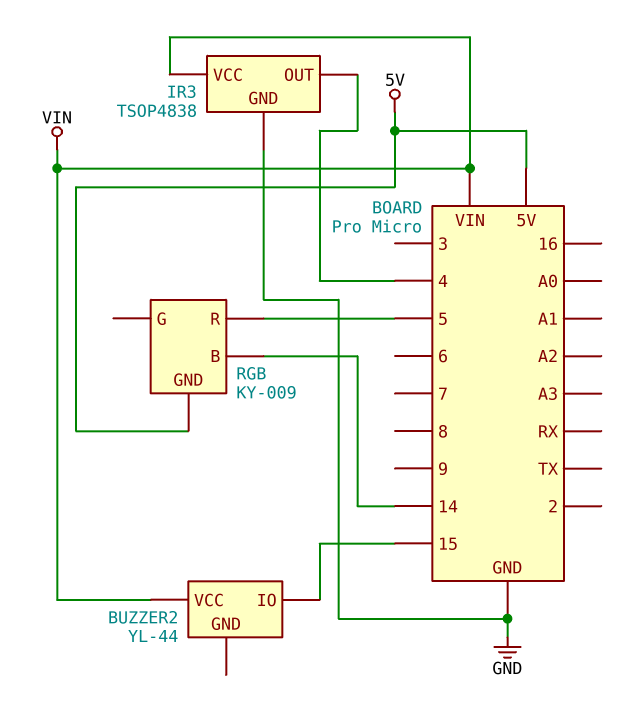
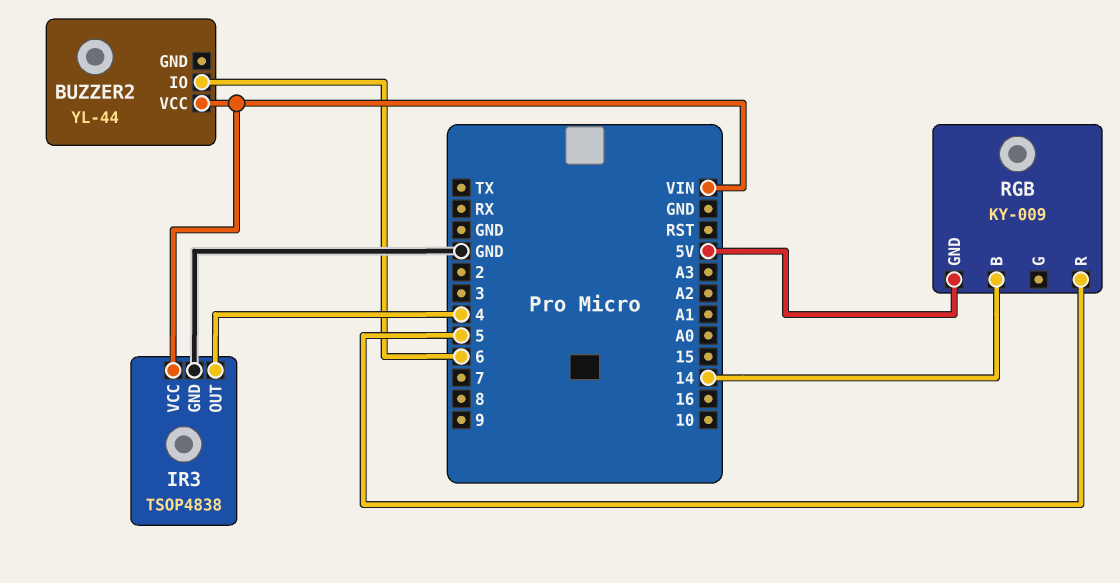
BUZZER2 pin IO: 15 -> 6

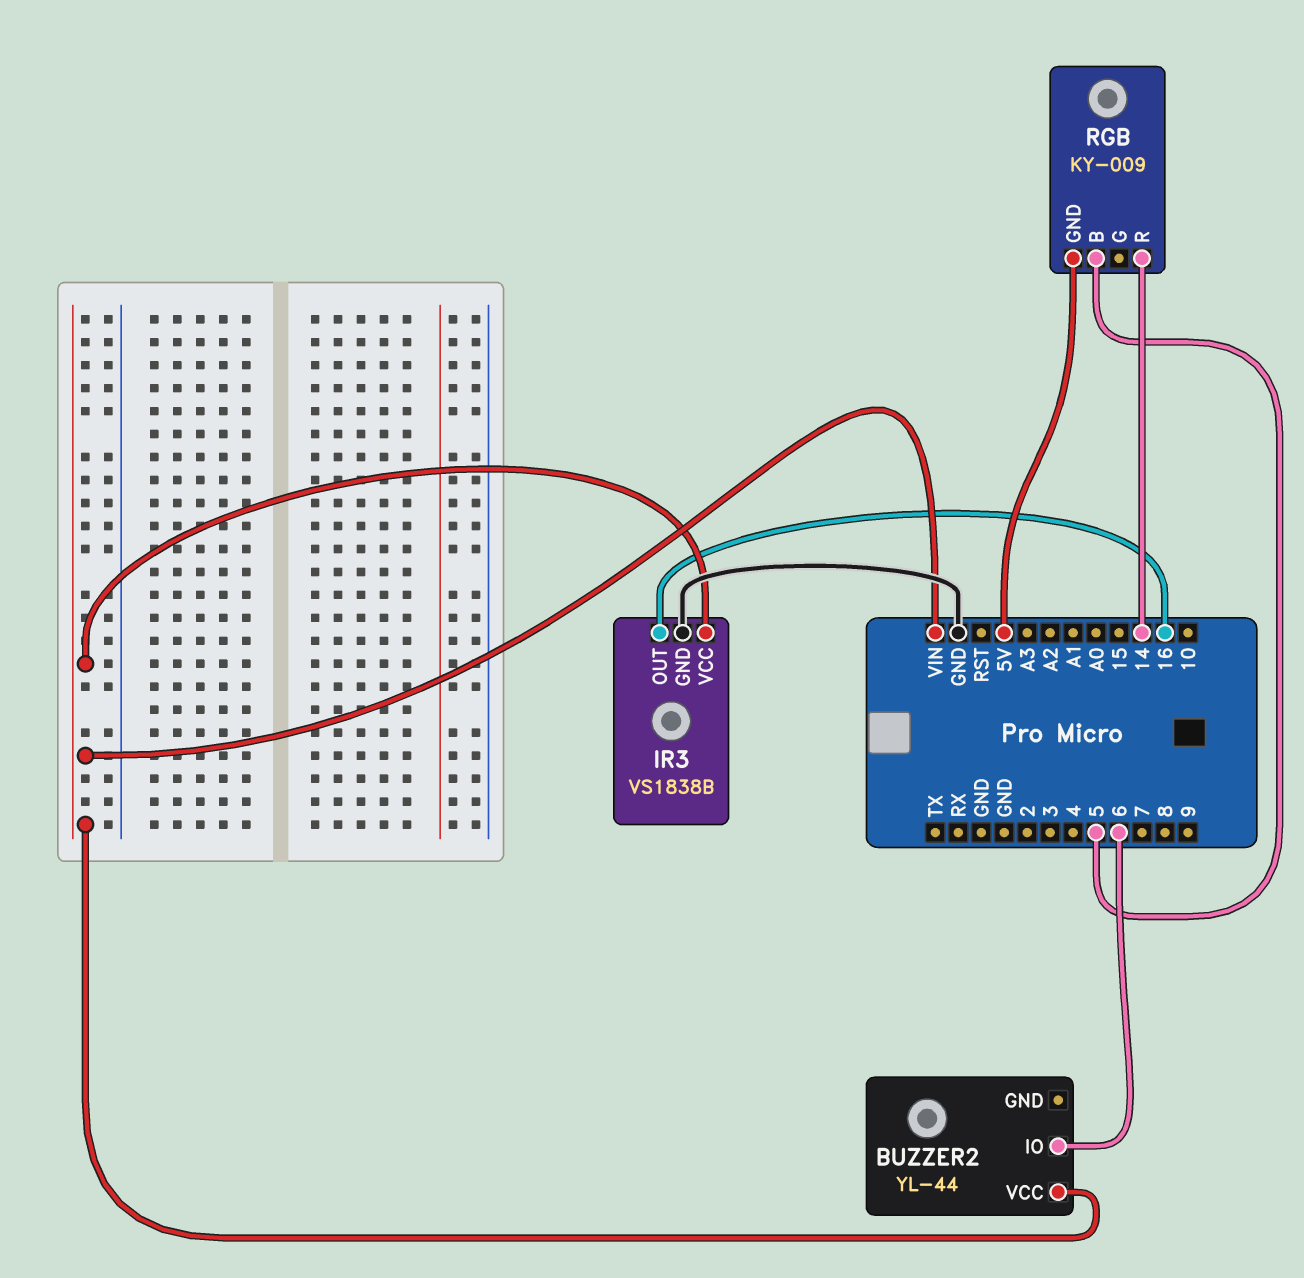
IR3: TSOP4838 -> VS1838B
IR3 pin OUT: 4 -> 16
RGB pin B: 14 -> 5
RGB pin R: 5 -> 14

